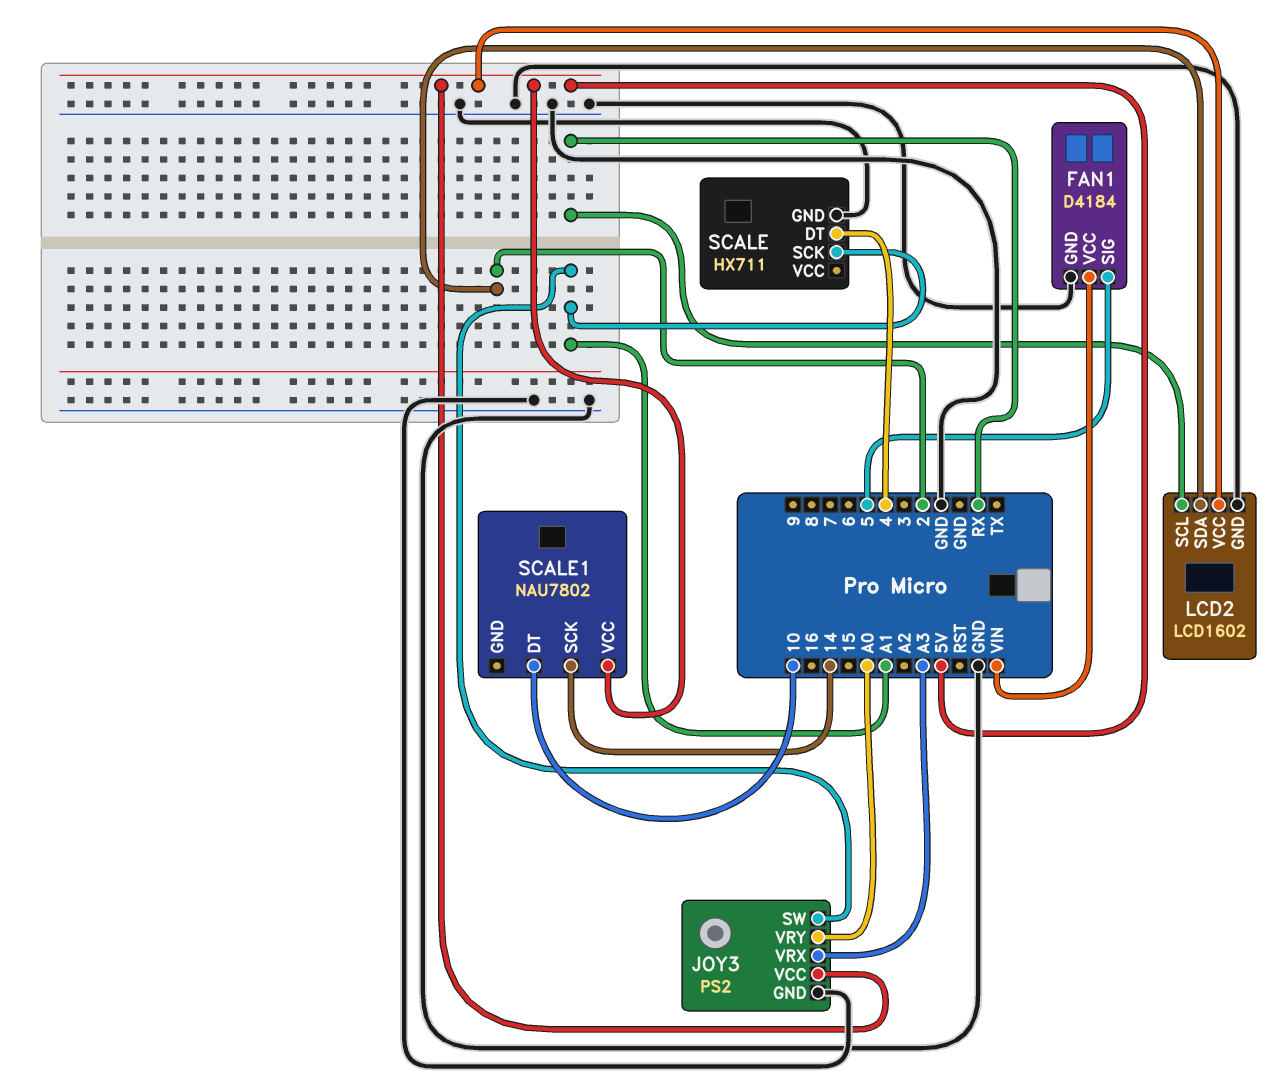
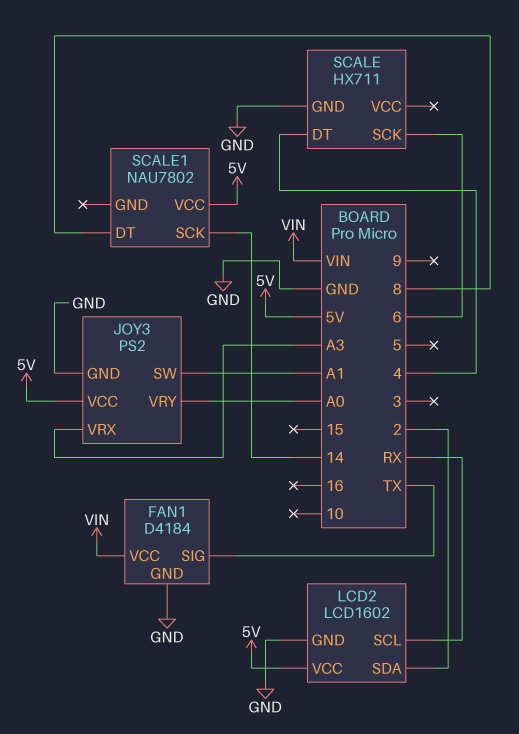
FAN1 pin SIG: 5 -> TX
SCALE pin SCK: A1 -> 6
SCALE1 pin DT: 10 -> 8

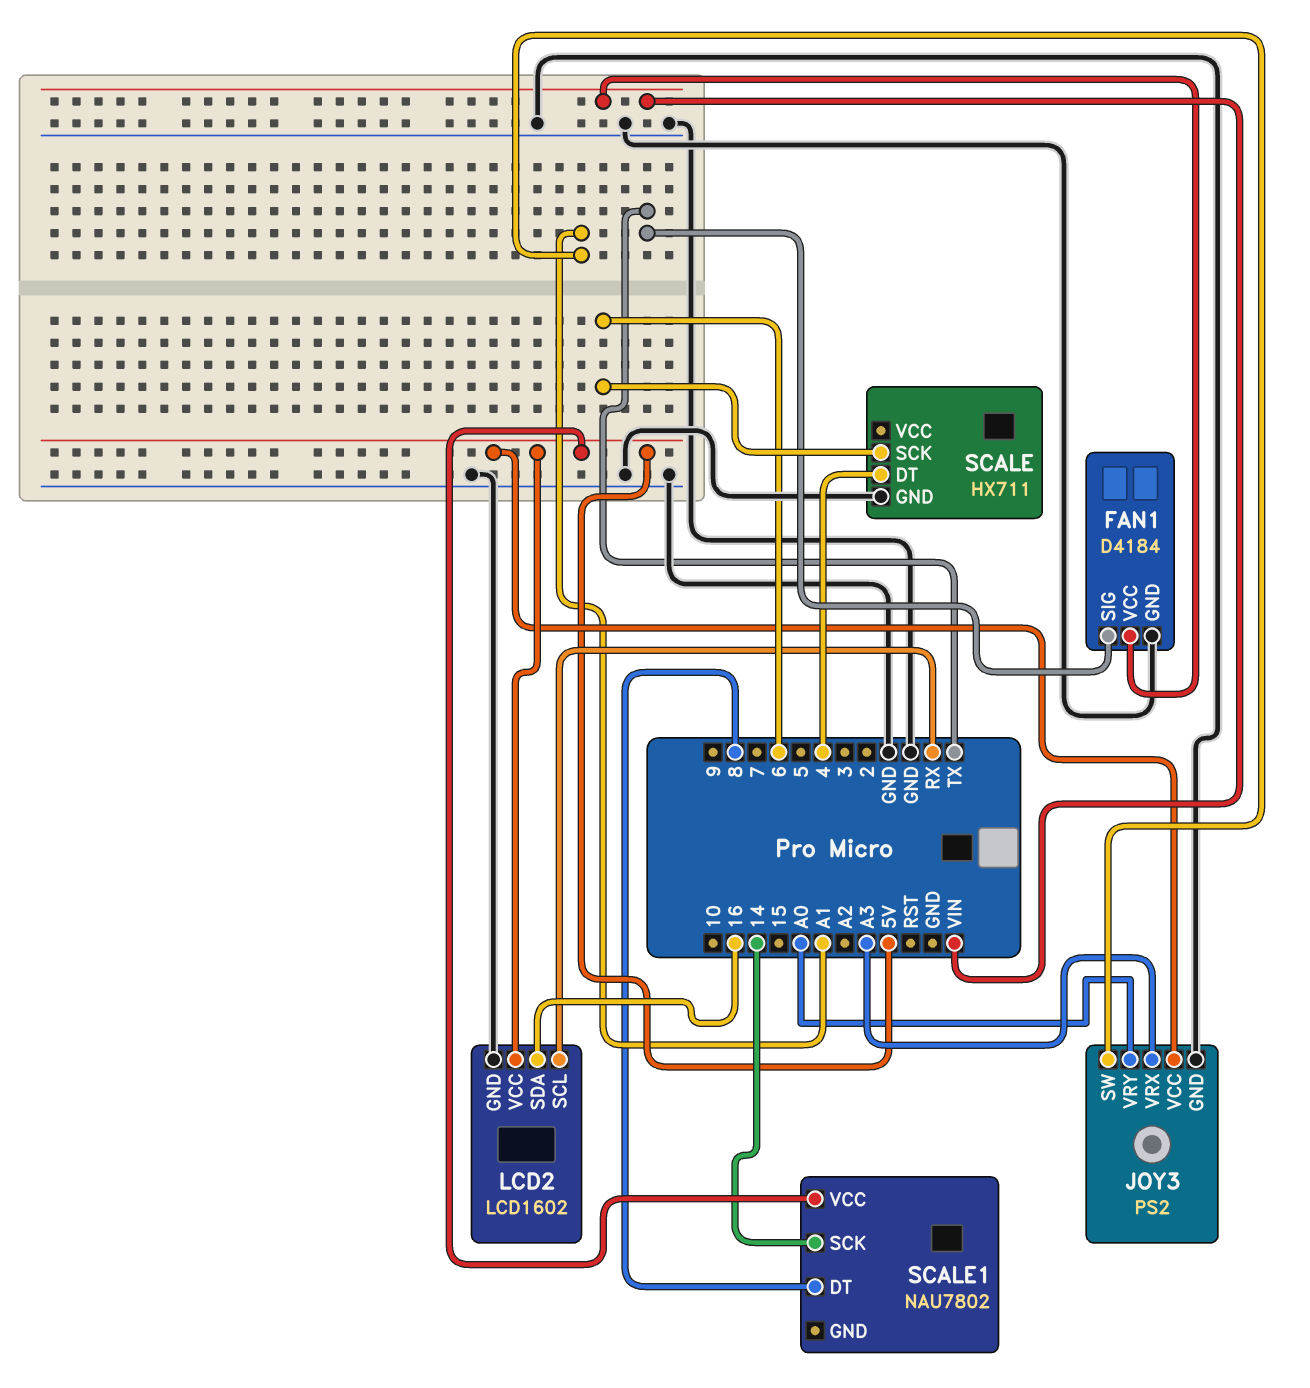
LCD2 pin SDA: 2 -> 16

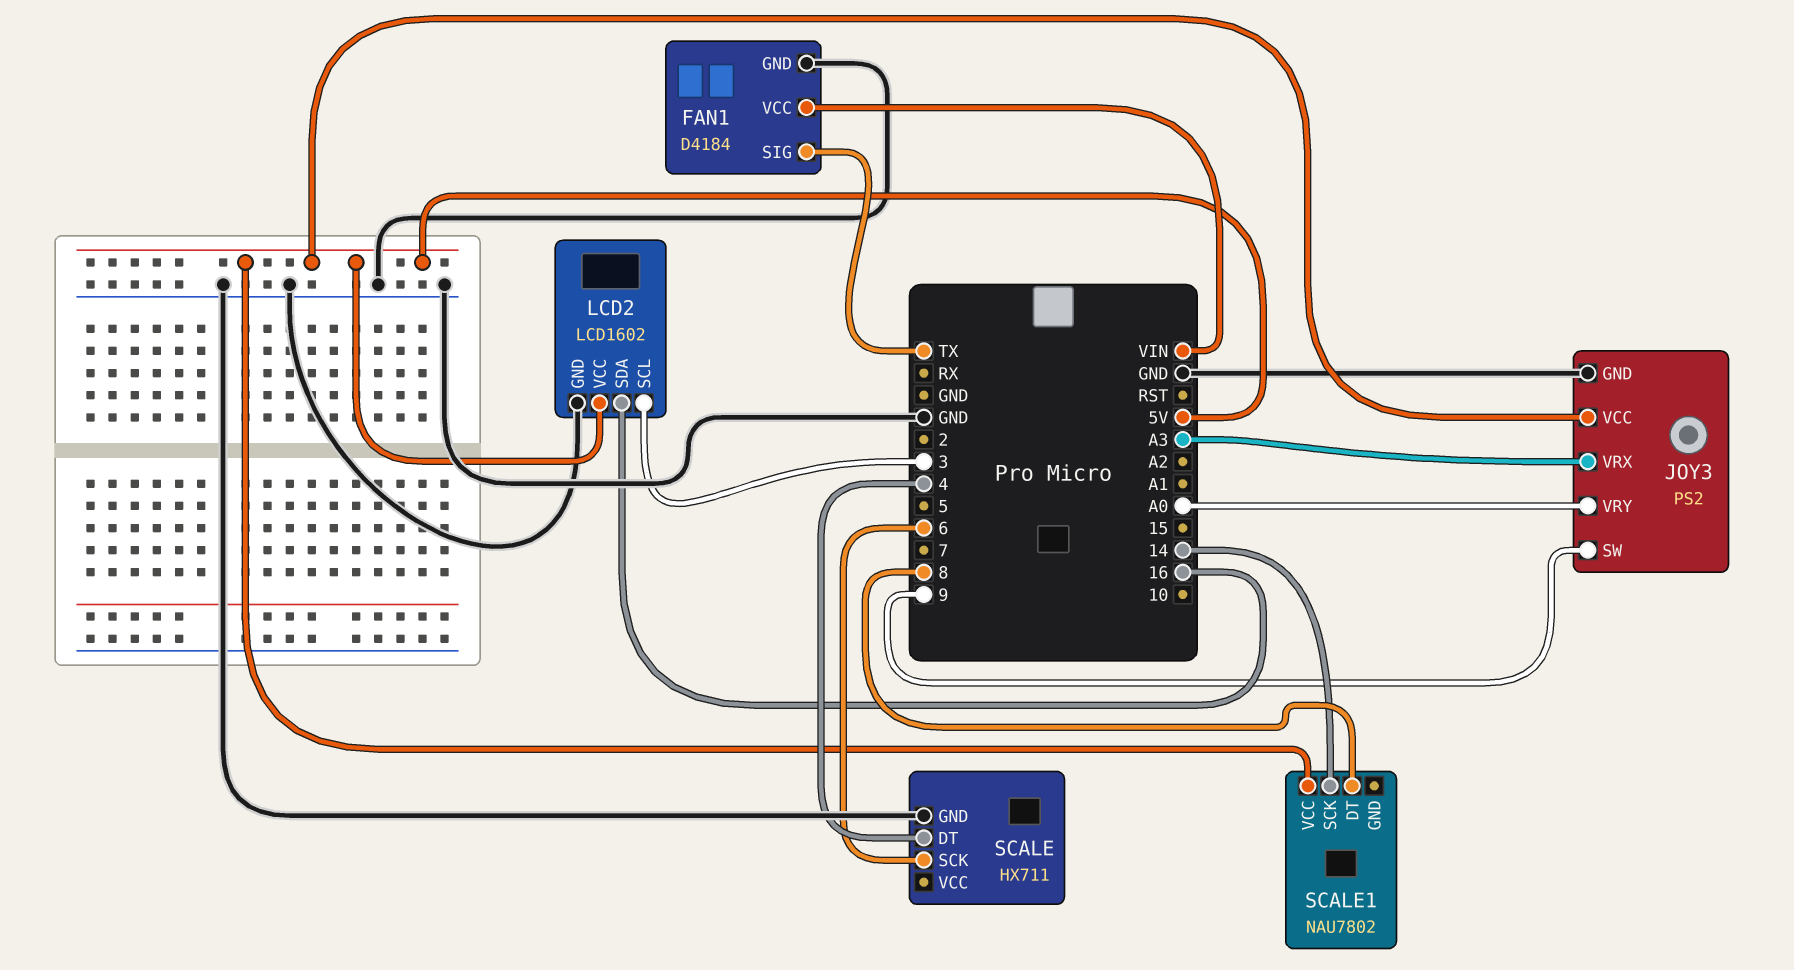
JOY3 pin SW: A1 -> 9
LCD2 pin SCL: RX -> 3

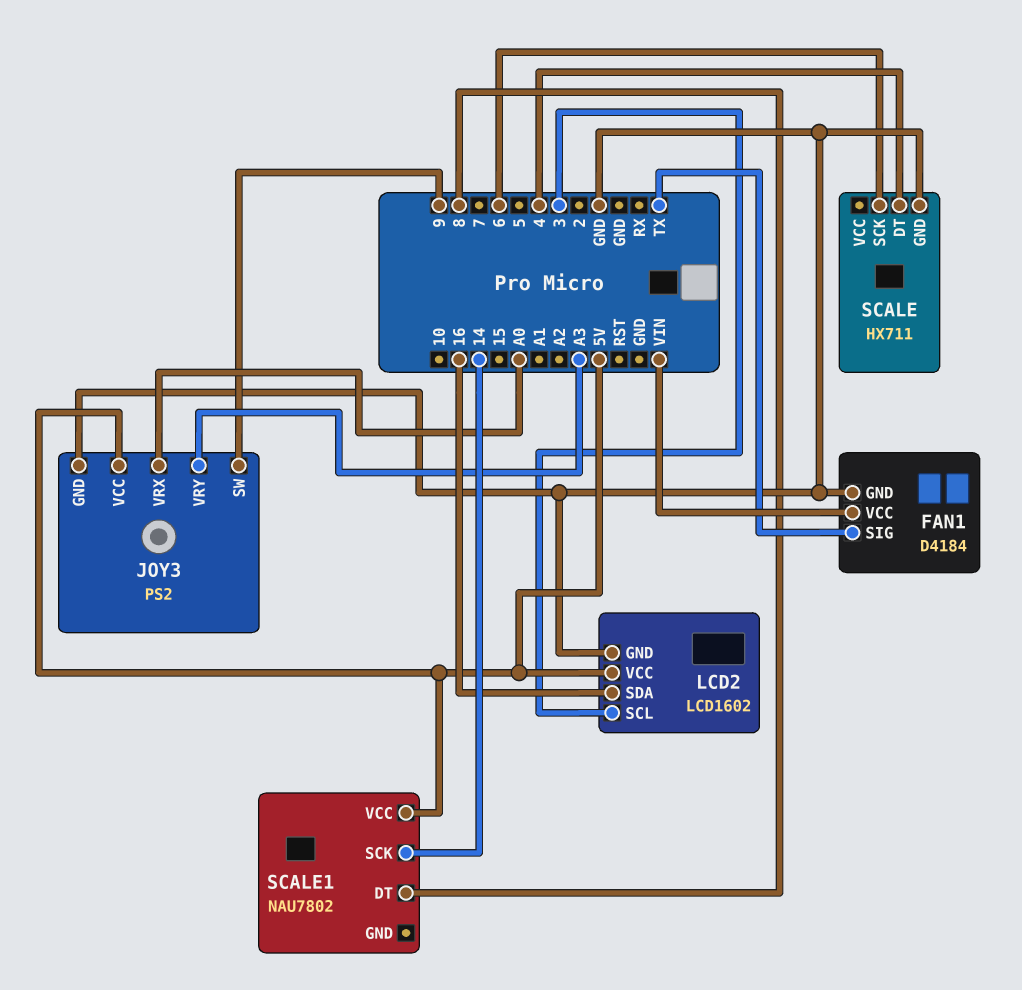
JOY3 pin VRX: A3 -> A0
JOY3 pin VRY: A0 -> A3

